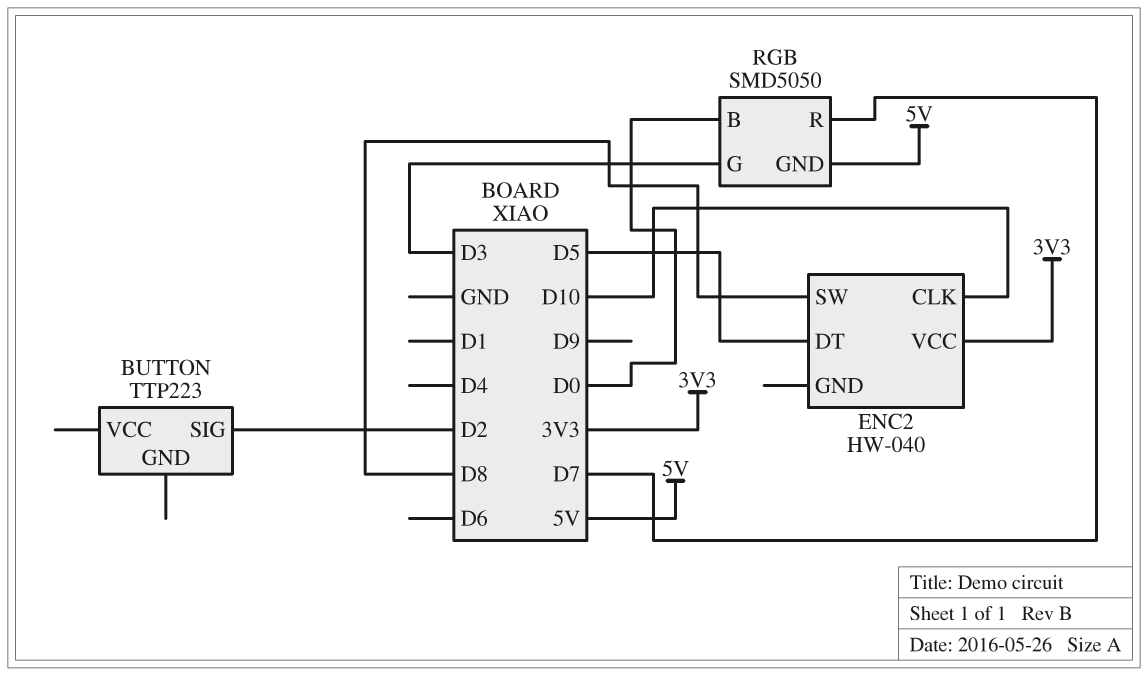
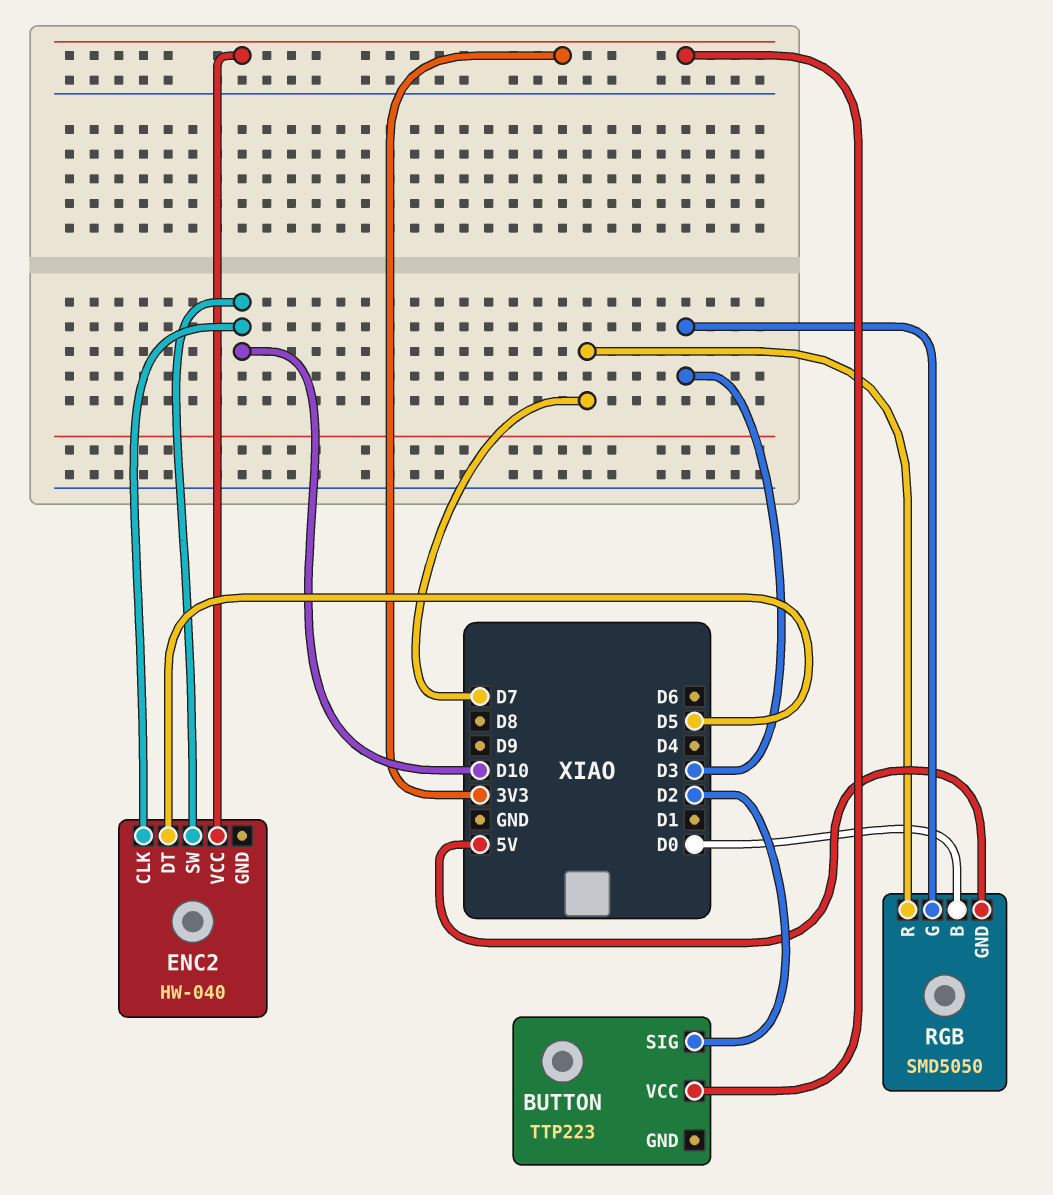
BUTTON pin VCC: none -> 3V3
ENC2 pin SW: D8 -> D10

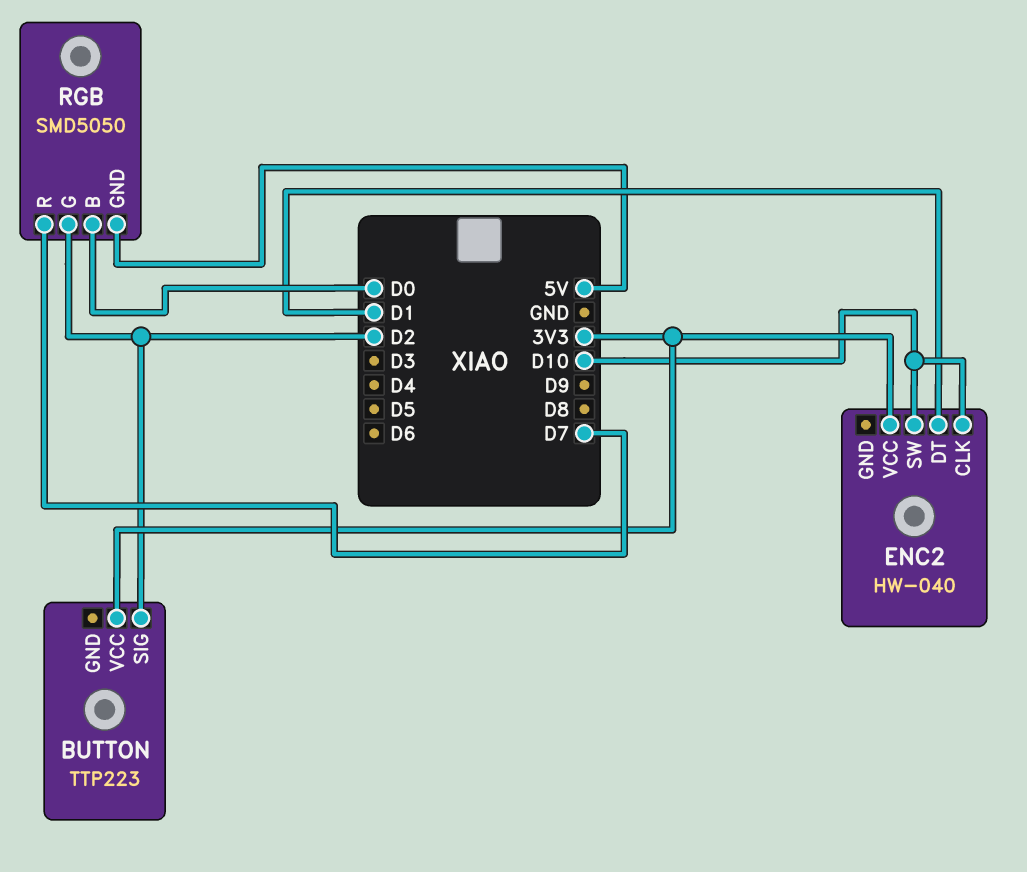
ENC2 pin DT: D5 -> D1
RGB pin G: D3 -> D2

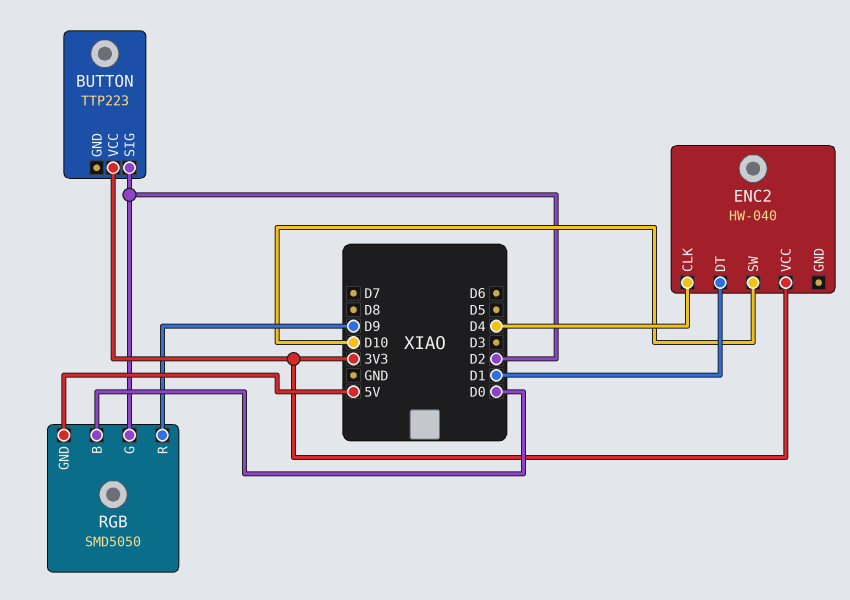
ENC2 pin CLK: D10 -> D4
RGB pin R: D7 -> D9

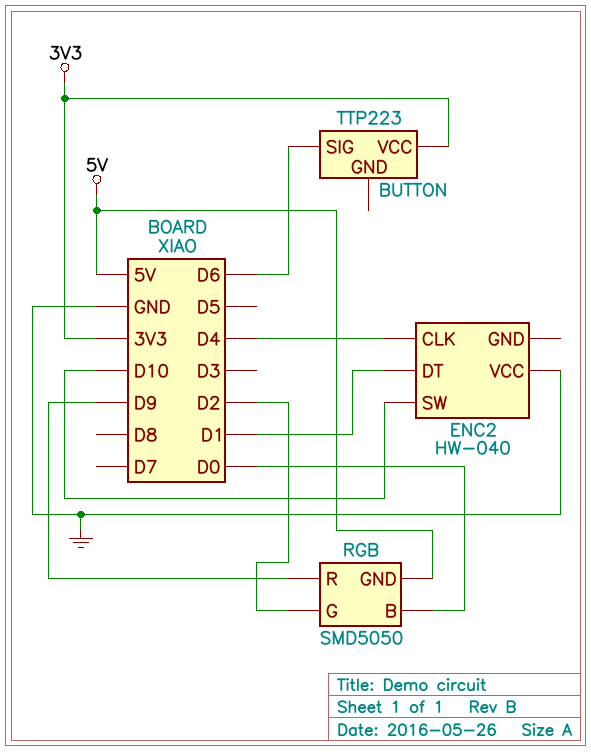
BUTTON pin SIG: D2 -> D6
ENC2 pin VCC: 3V3 -> GND

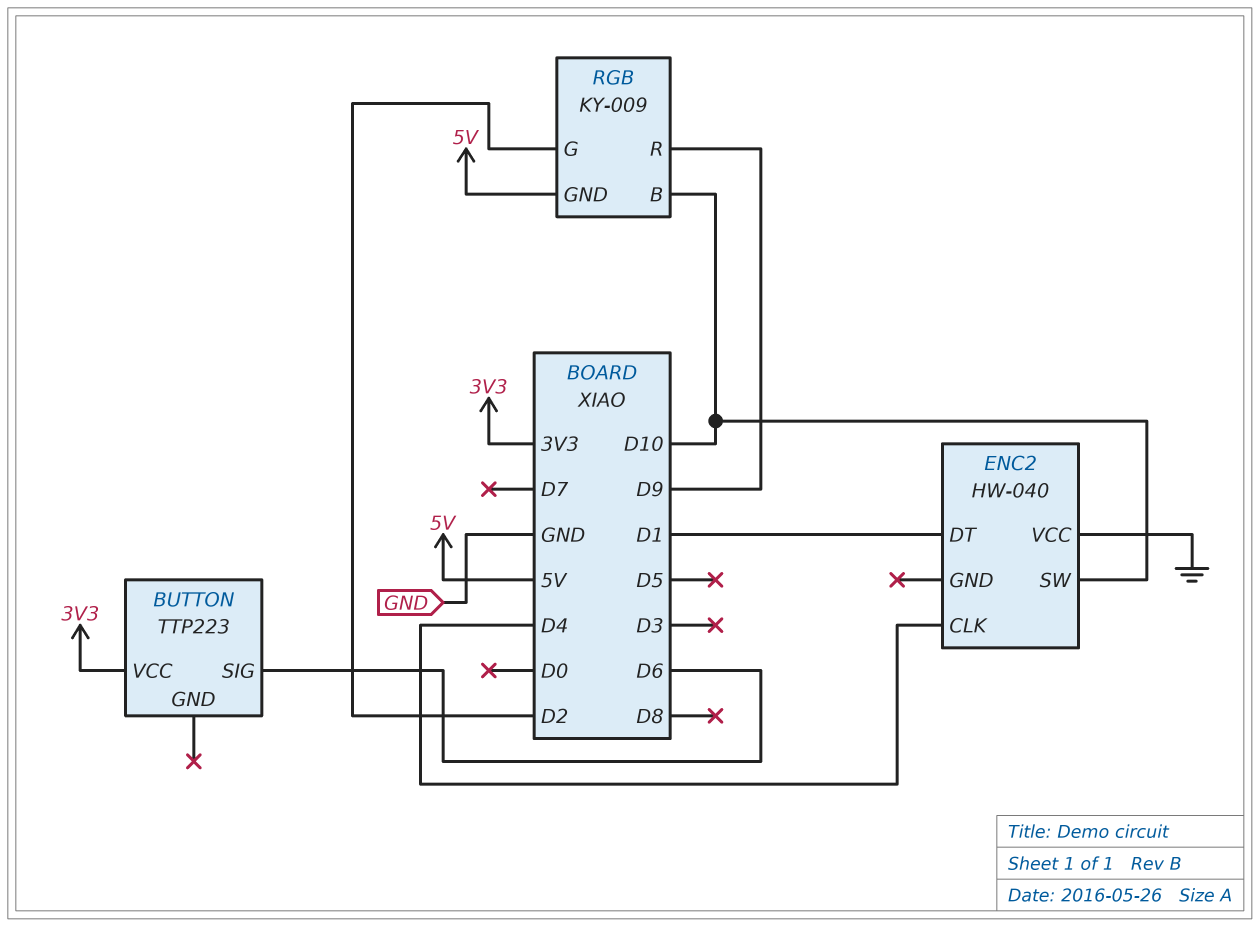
RGB: SMD5050 -> KY-009
RGB pin B: D0 -> D10

